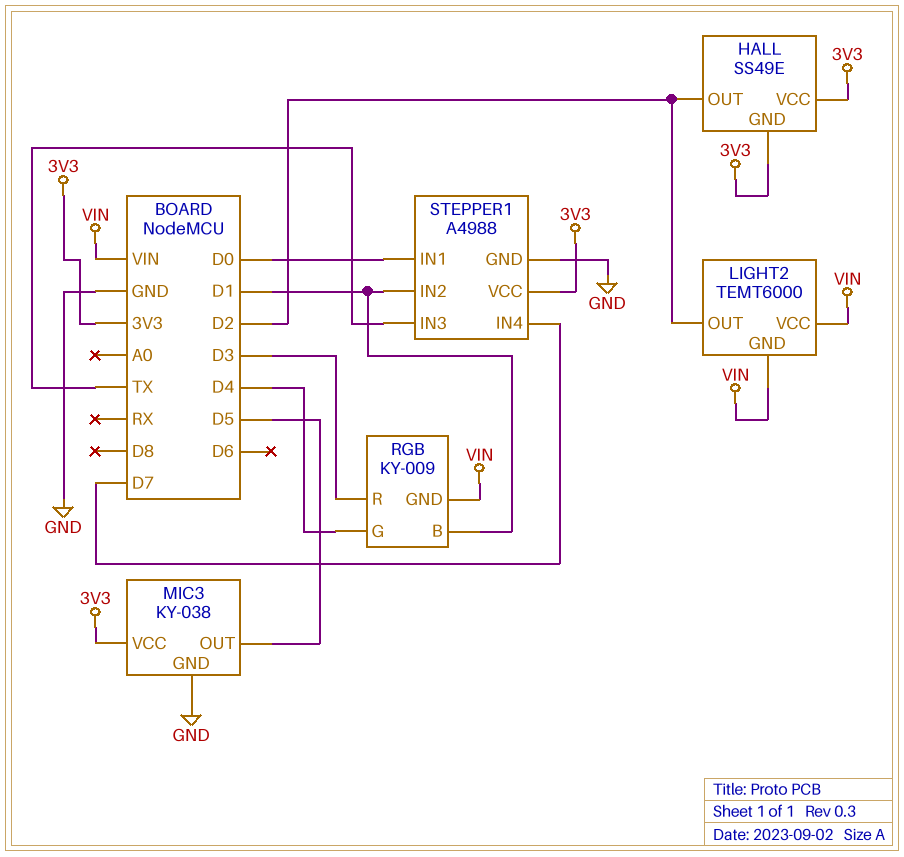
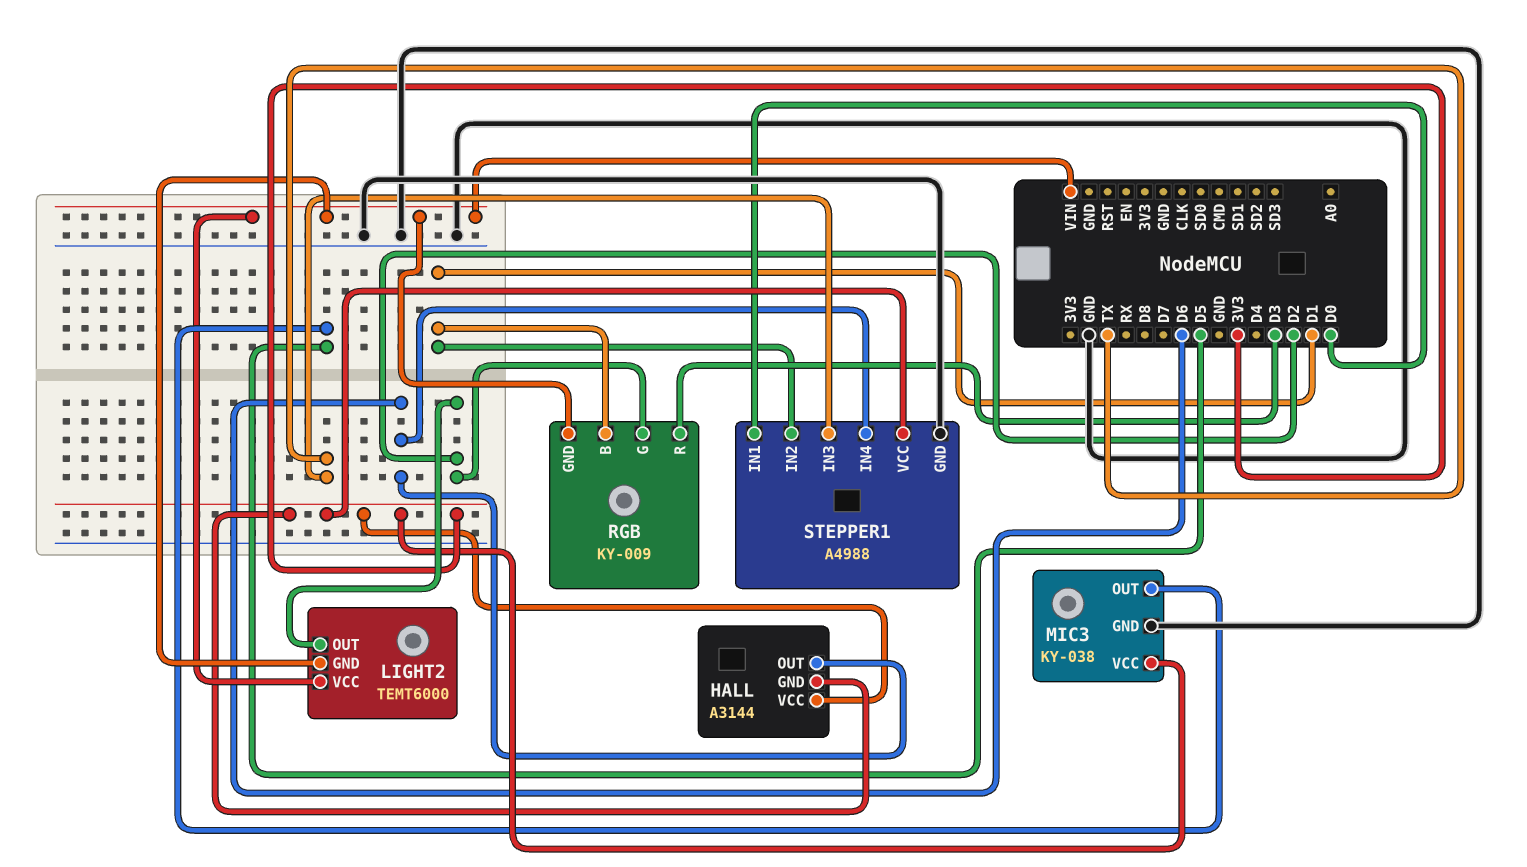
HALL: SS49E -> A3144
HALL pin OUT: D2 -> D6
RGB pin G: D4 -> D2
STEPPER1 pin IN4: D7 -> D6

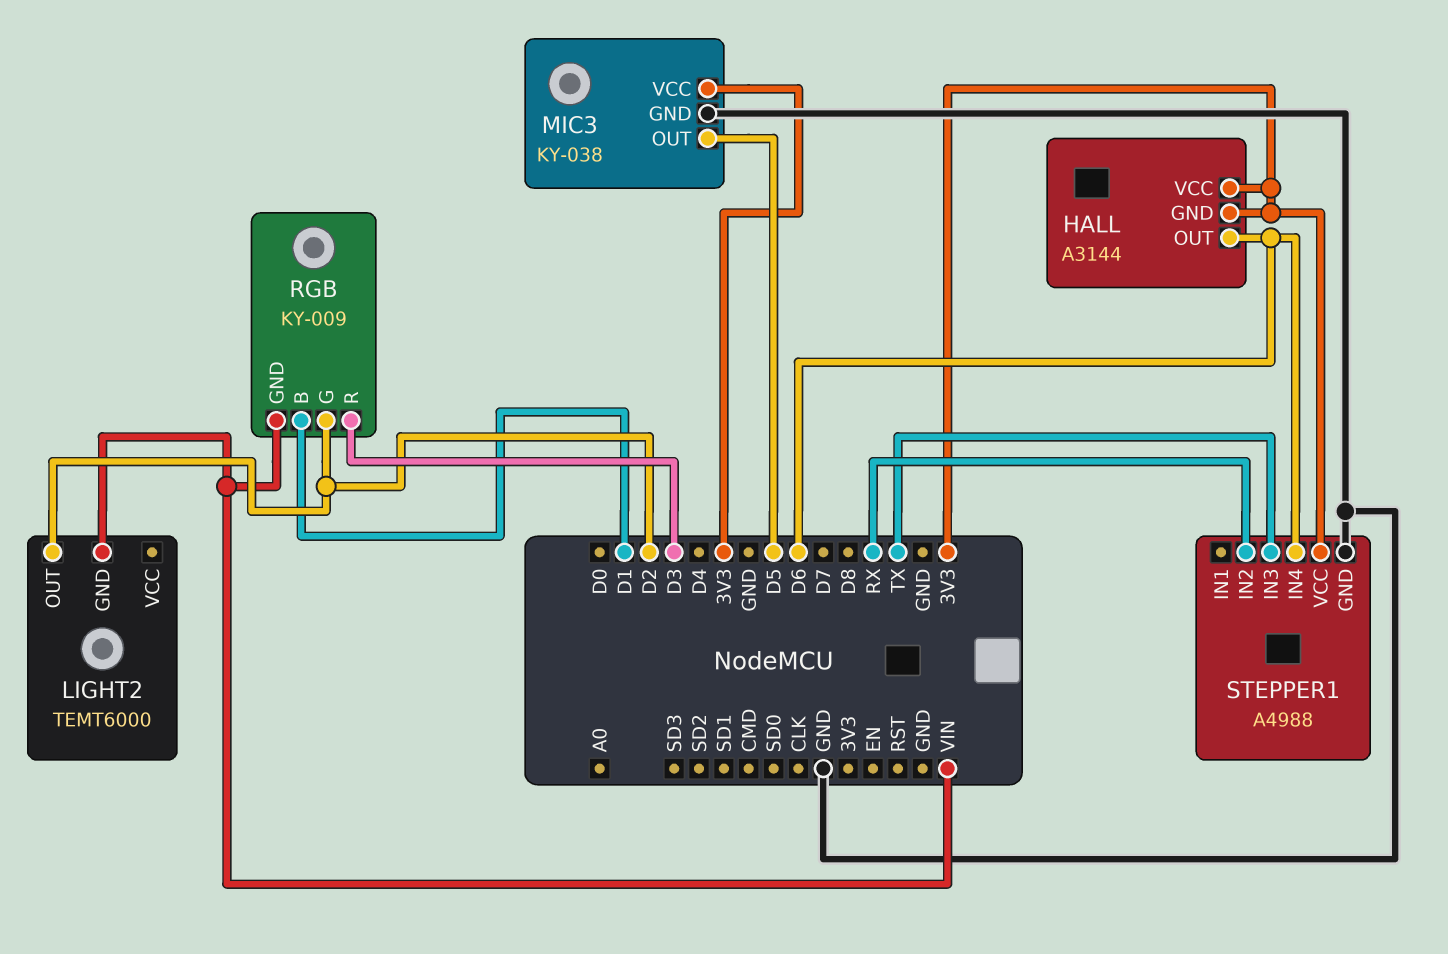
LIGHT2 pin VCC: VIN -> none
STEPPER1 pin IN1: D0 -> none
STEPPER1 pin IN2: D1 -> RX

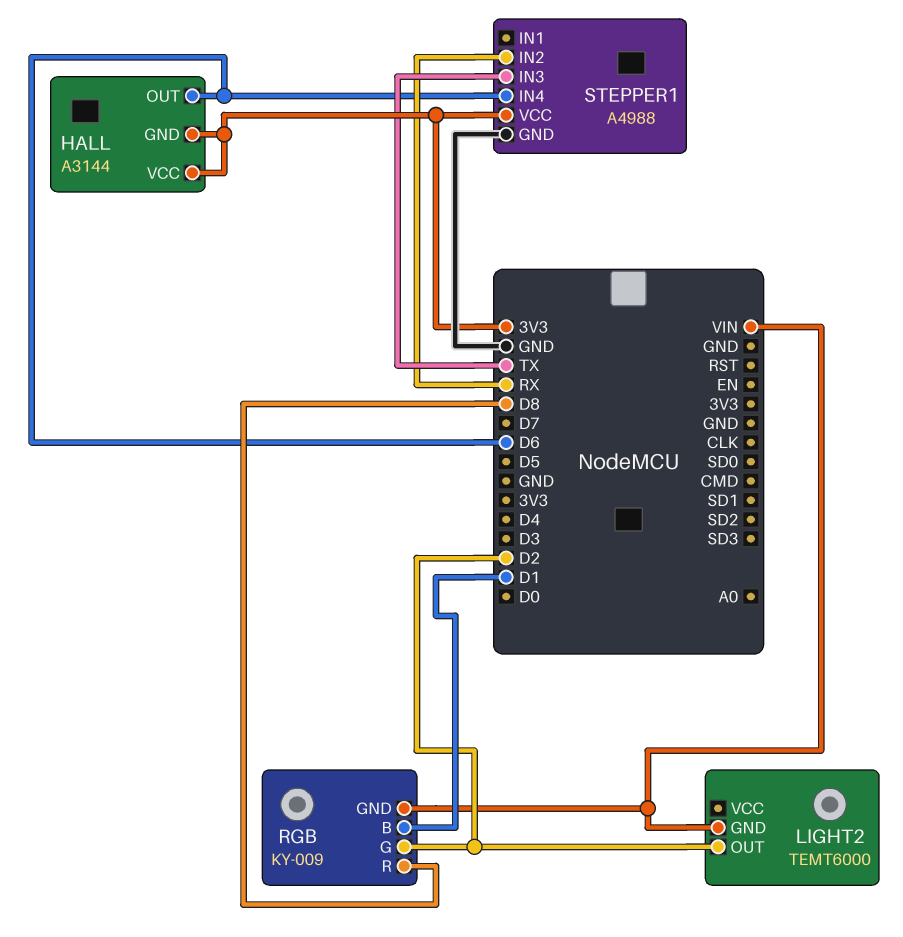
MIC3: KY-038 -> none
MIC3 pin GND: GND -> none
MIC3 pin OUT: D5 -> none
MIC3 pin VCC: 3V3 -> none
RGB pin R: D3 -> D8

